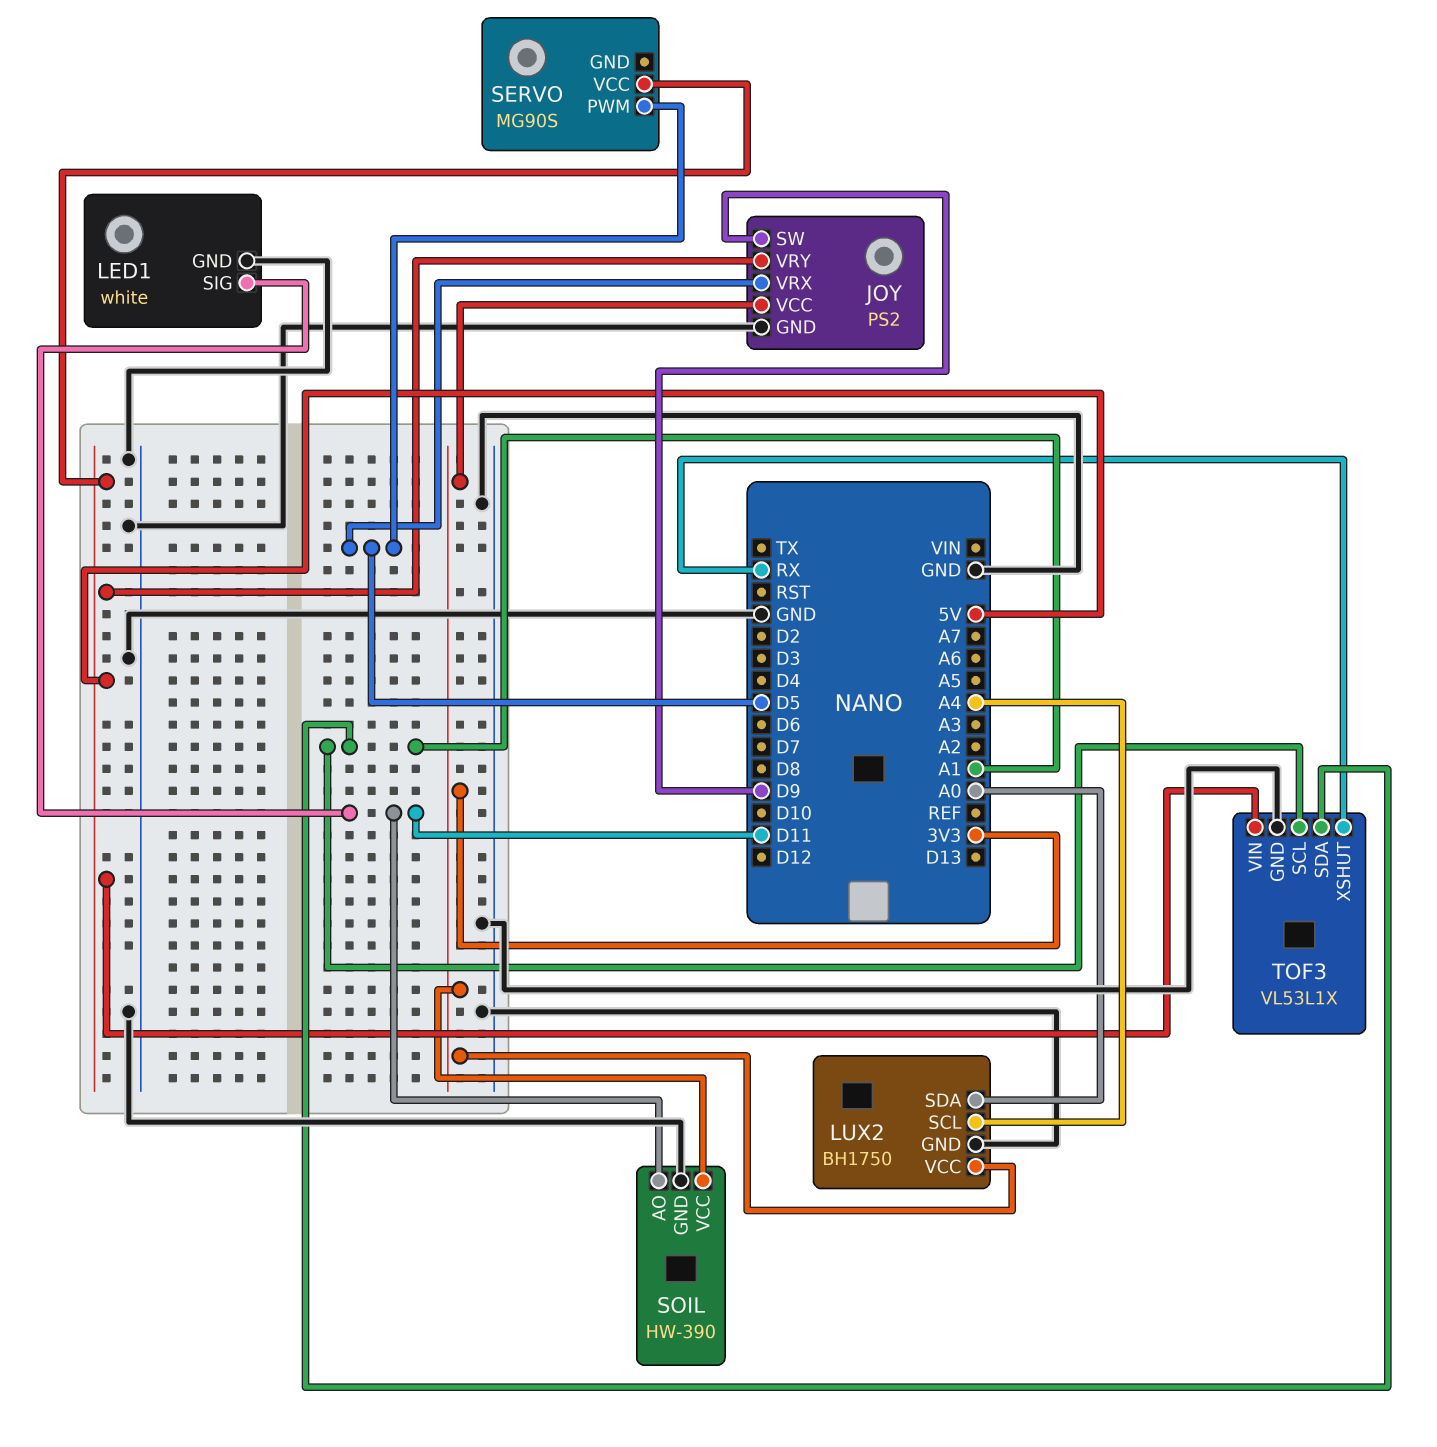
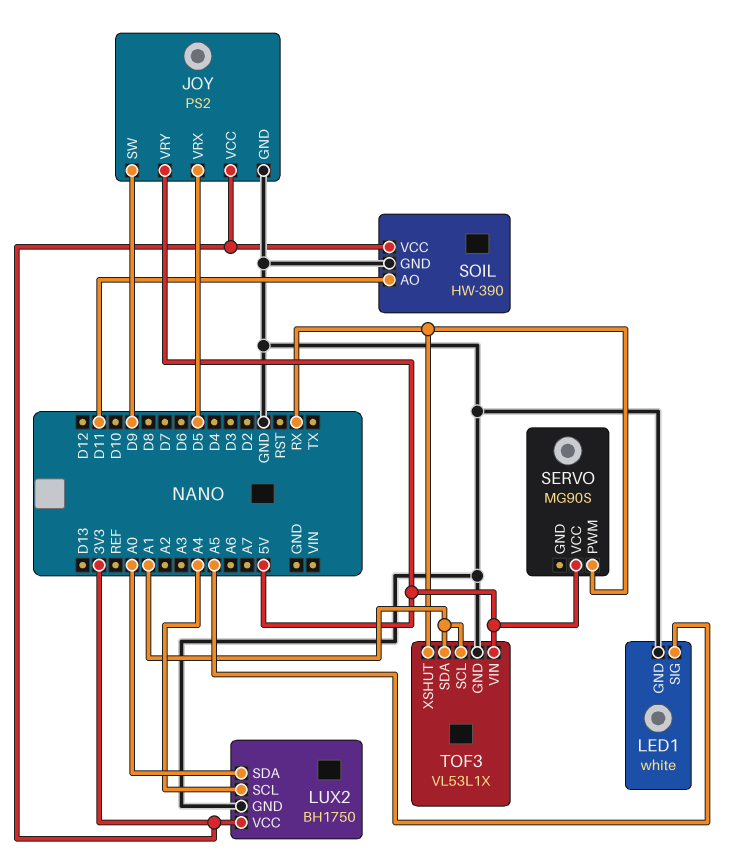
LED1 pin SIG: D11 -> A5
SERVO pin PWM: D5 -> RX

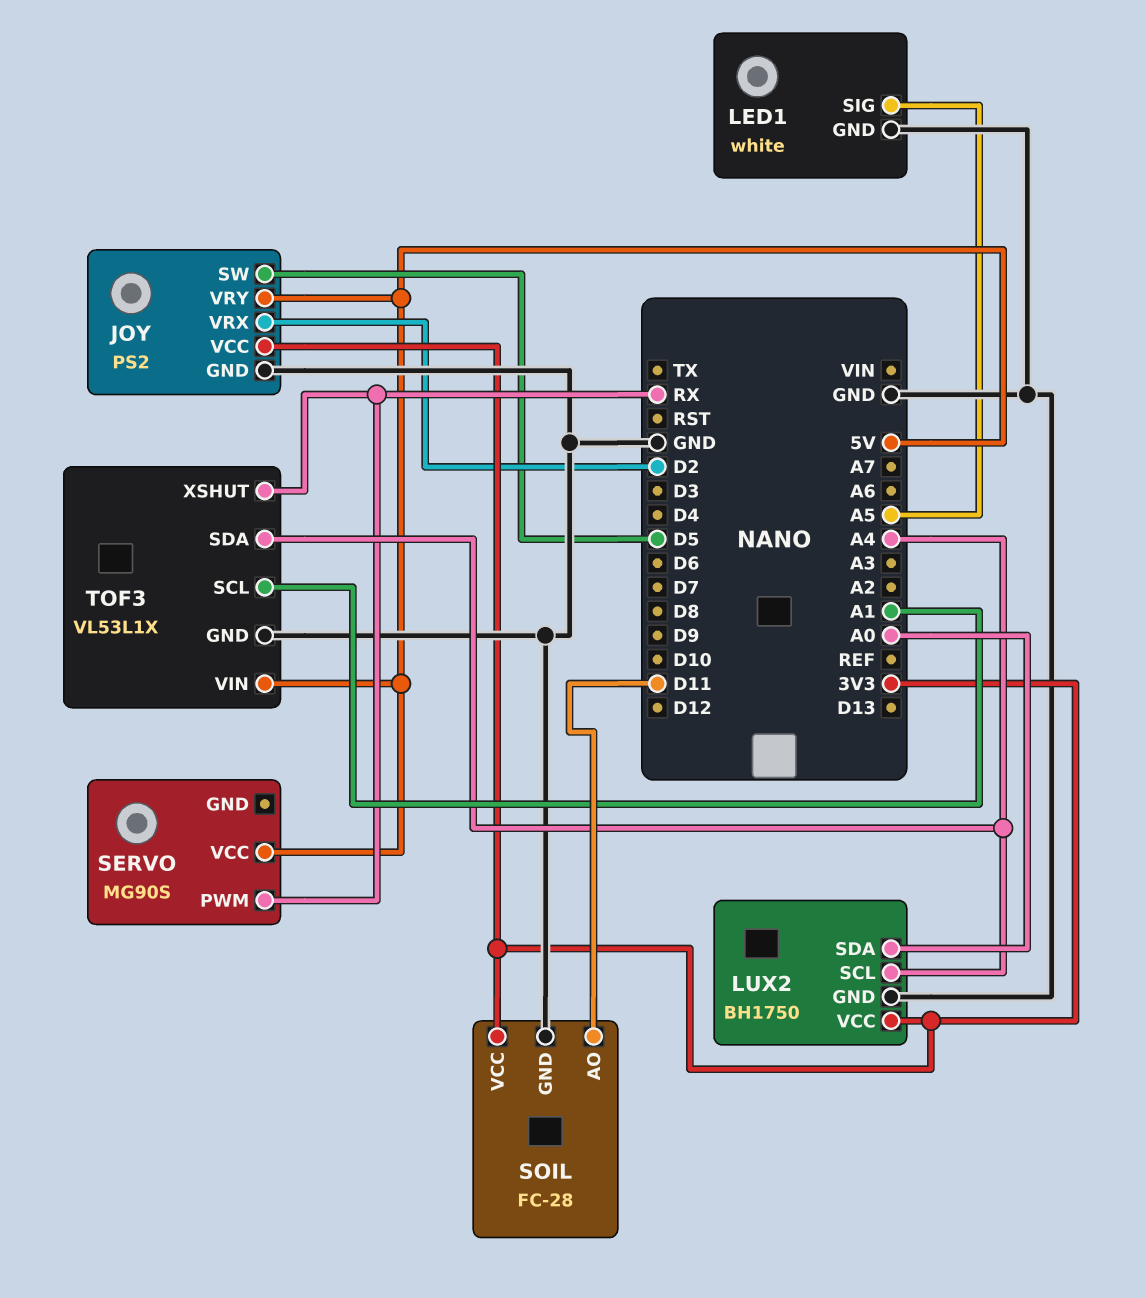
JOY pin SW: D9 -> D5
JOY pin VRX: D5 -> D2
SOIL: HW-390 -> FC-28
TOF3 pin SDA: A1 -> A4

